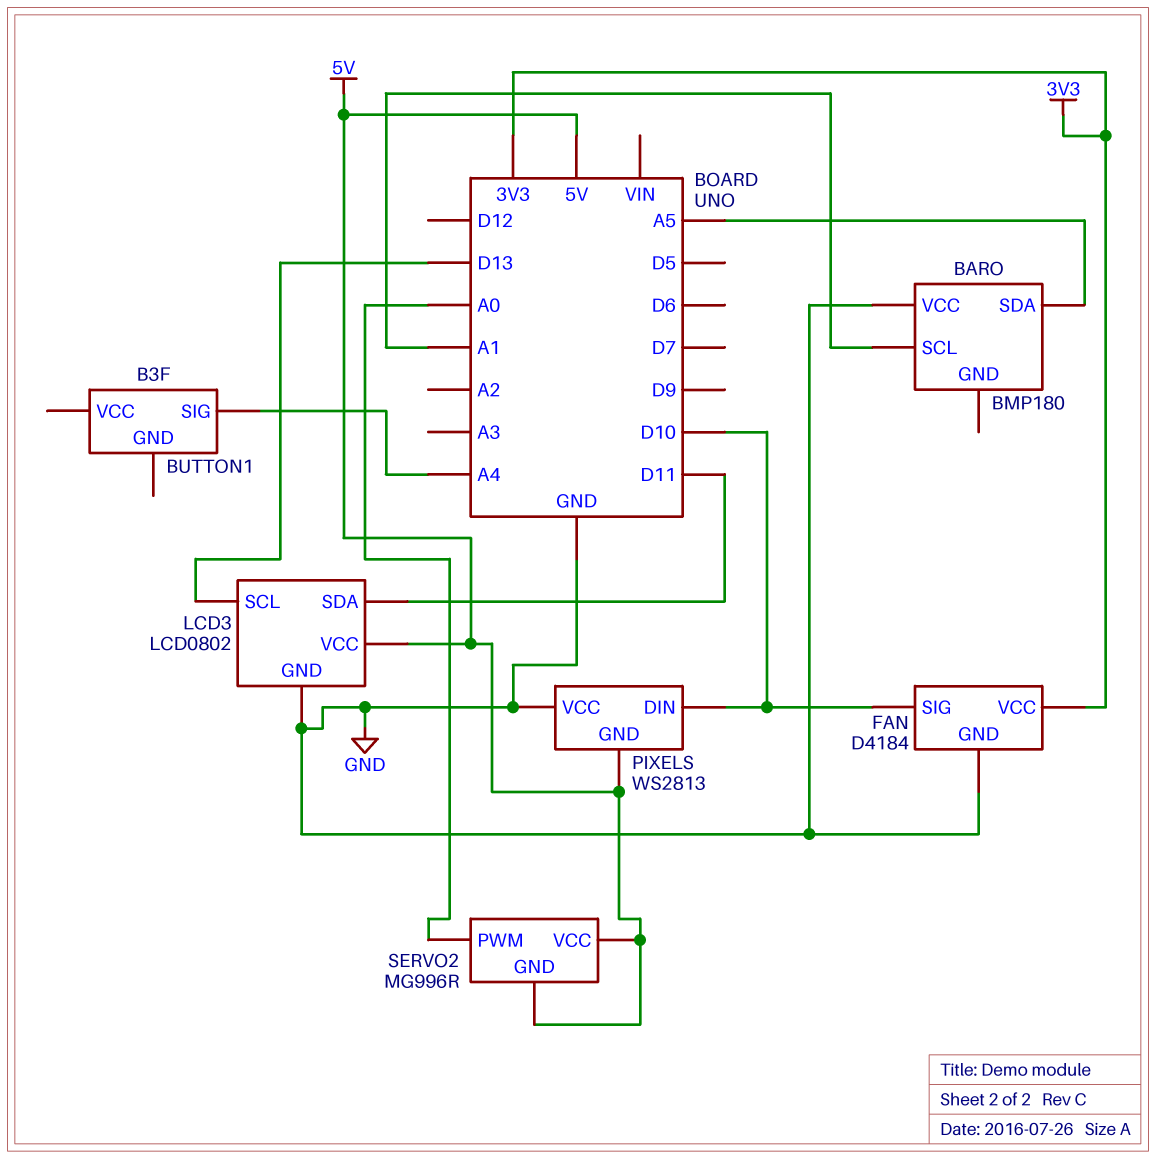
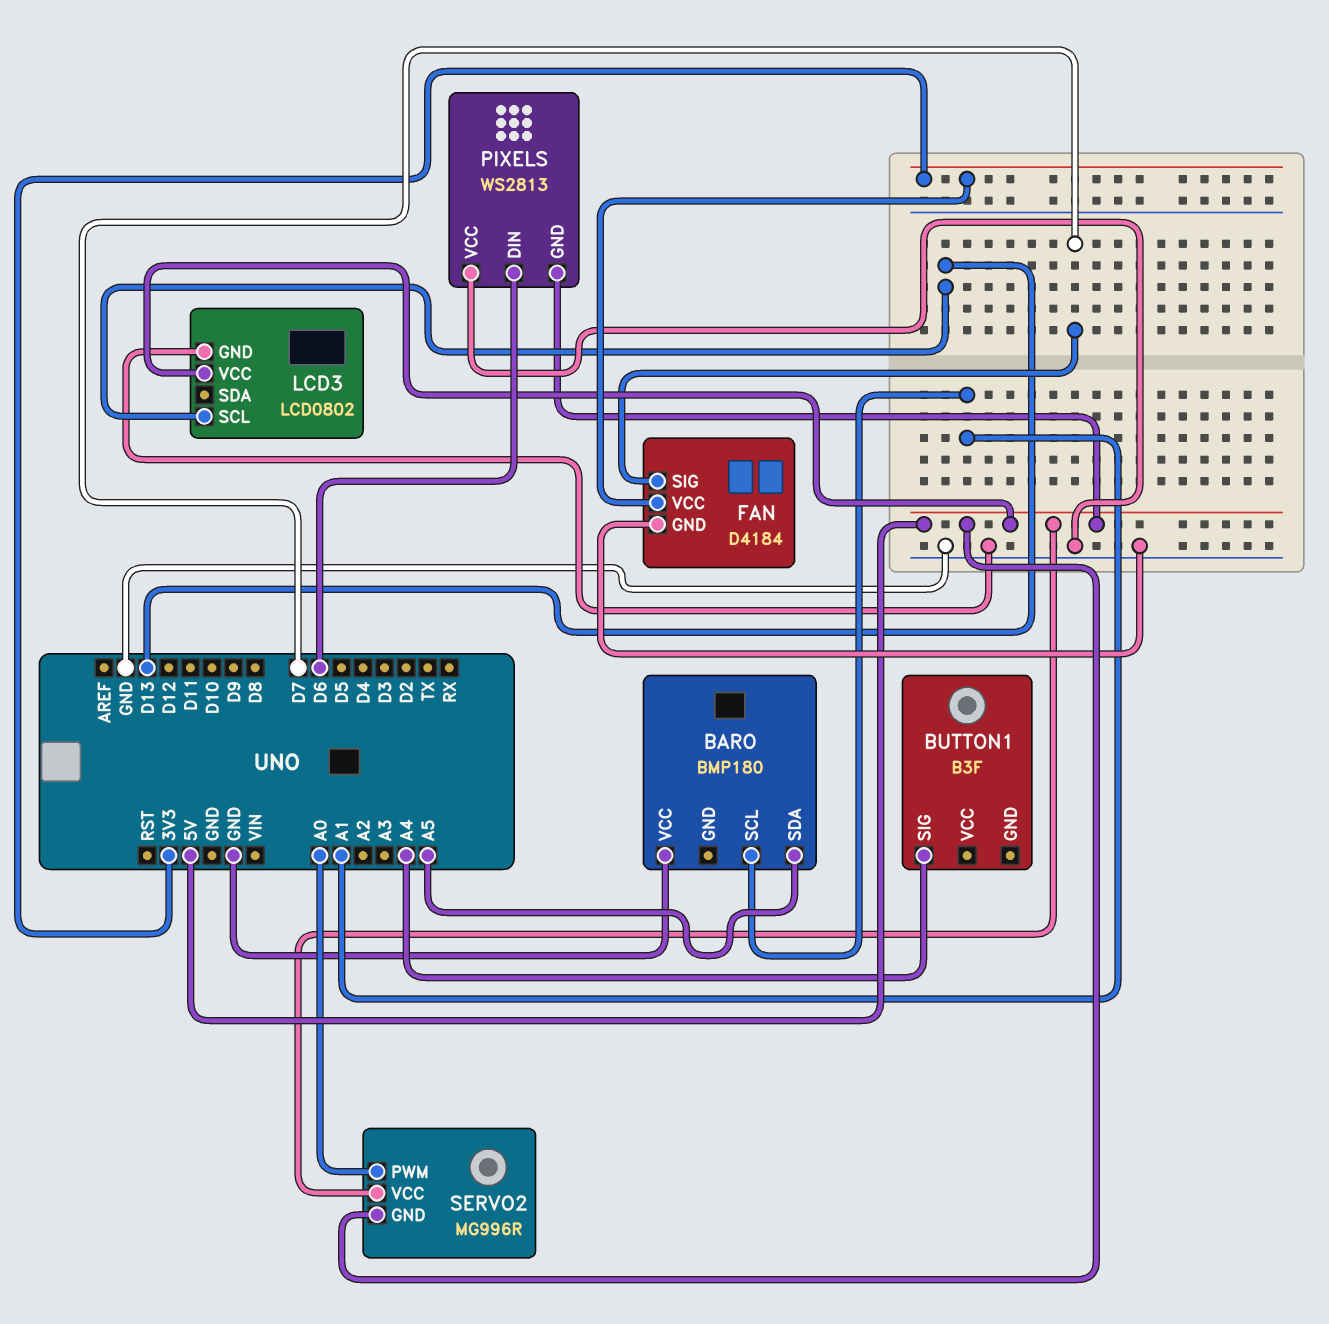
FAN pin SIG: D10 -> D7
LCD3 pin SDA: D11 -> none
PIXELS pin DIN: D10 -> D6

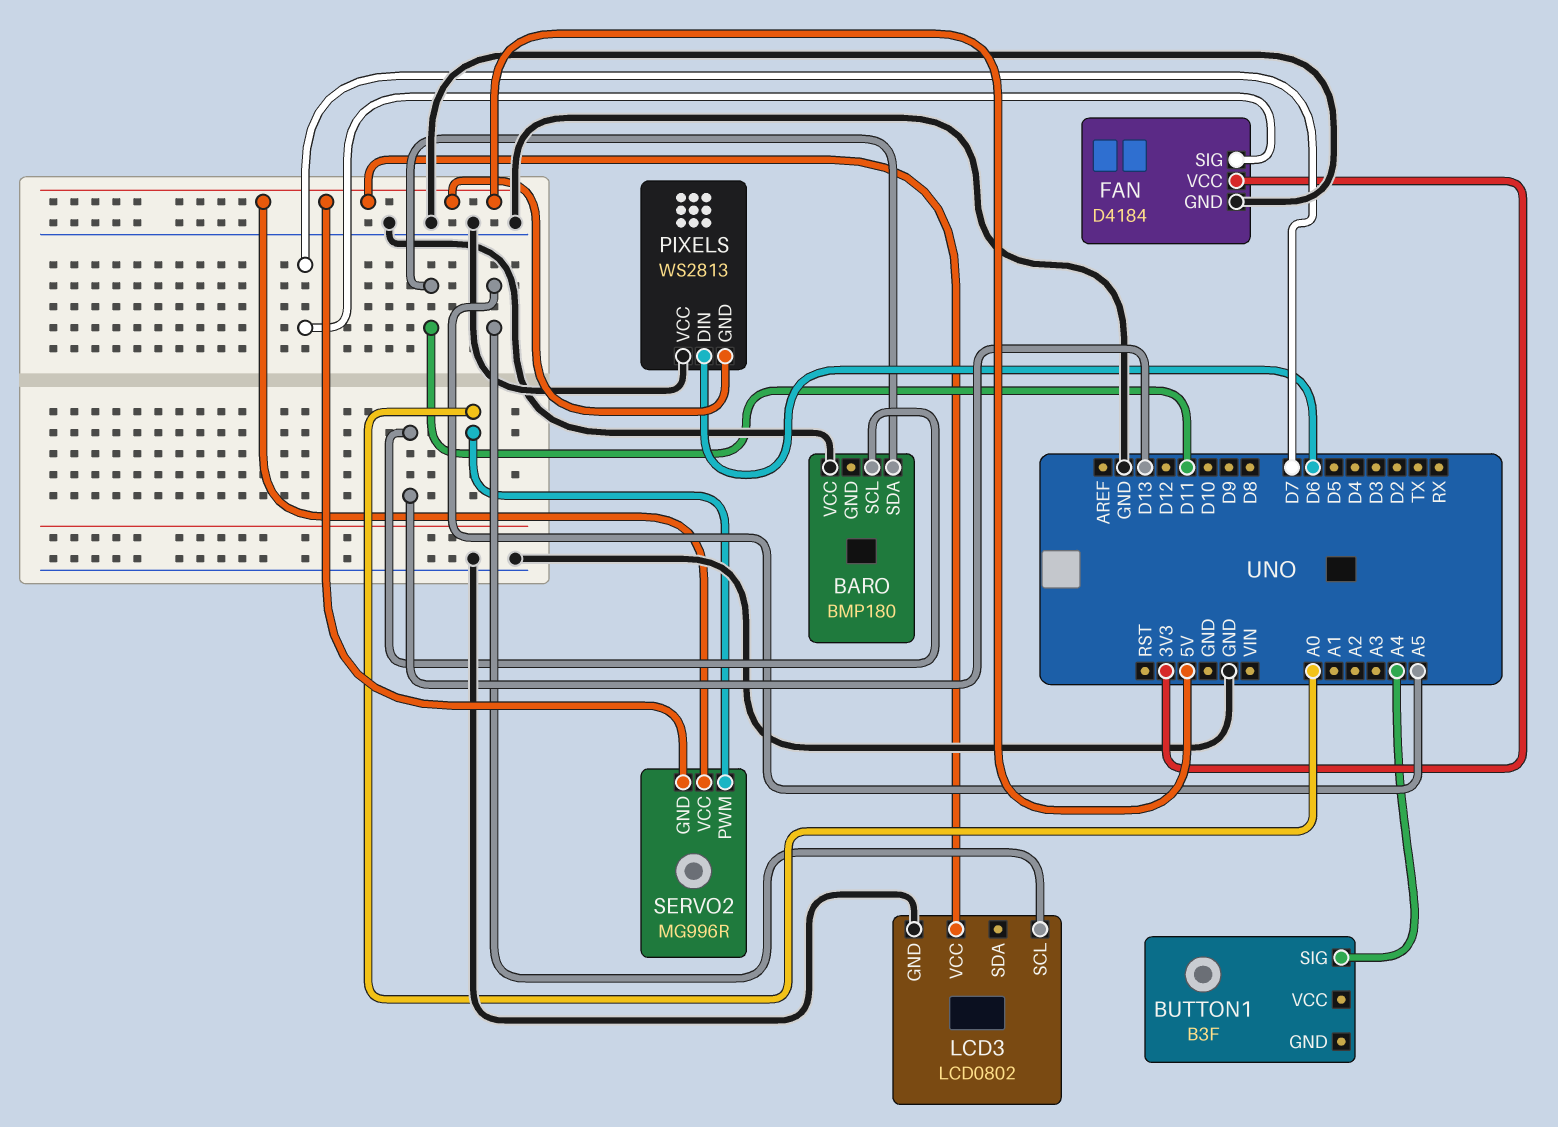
BARO pin SCL: A1 -> D13
BARO pin SDA: A5 -> D11
LCD3 pin SCL: D13 -> A5

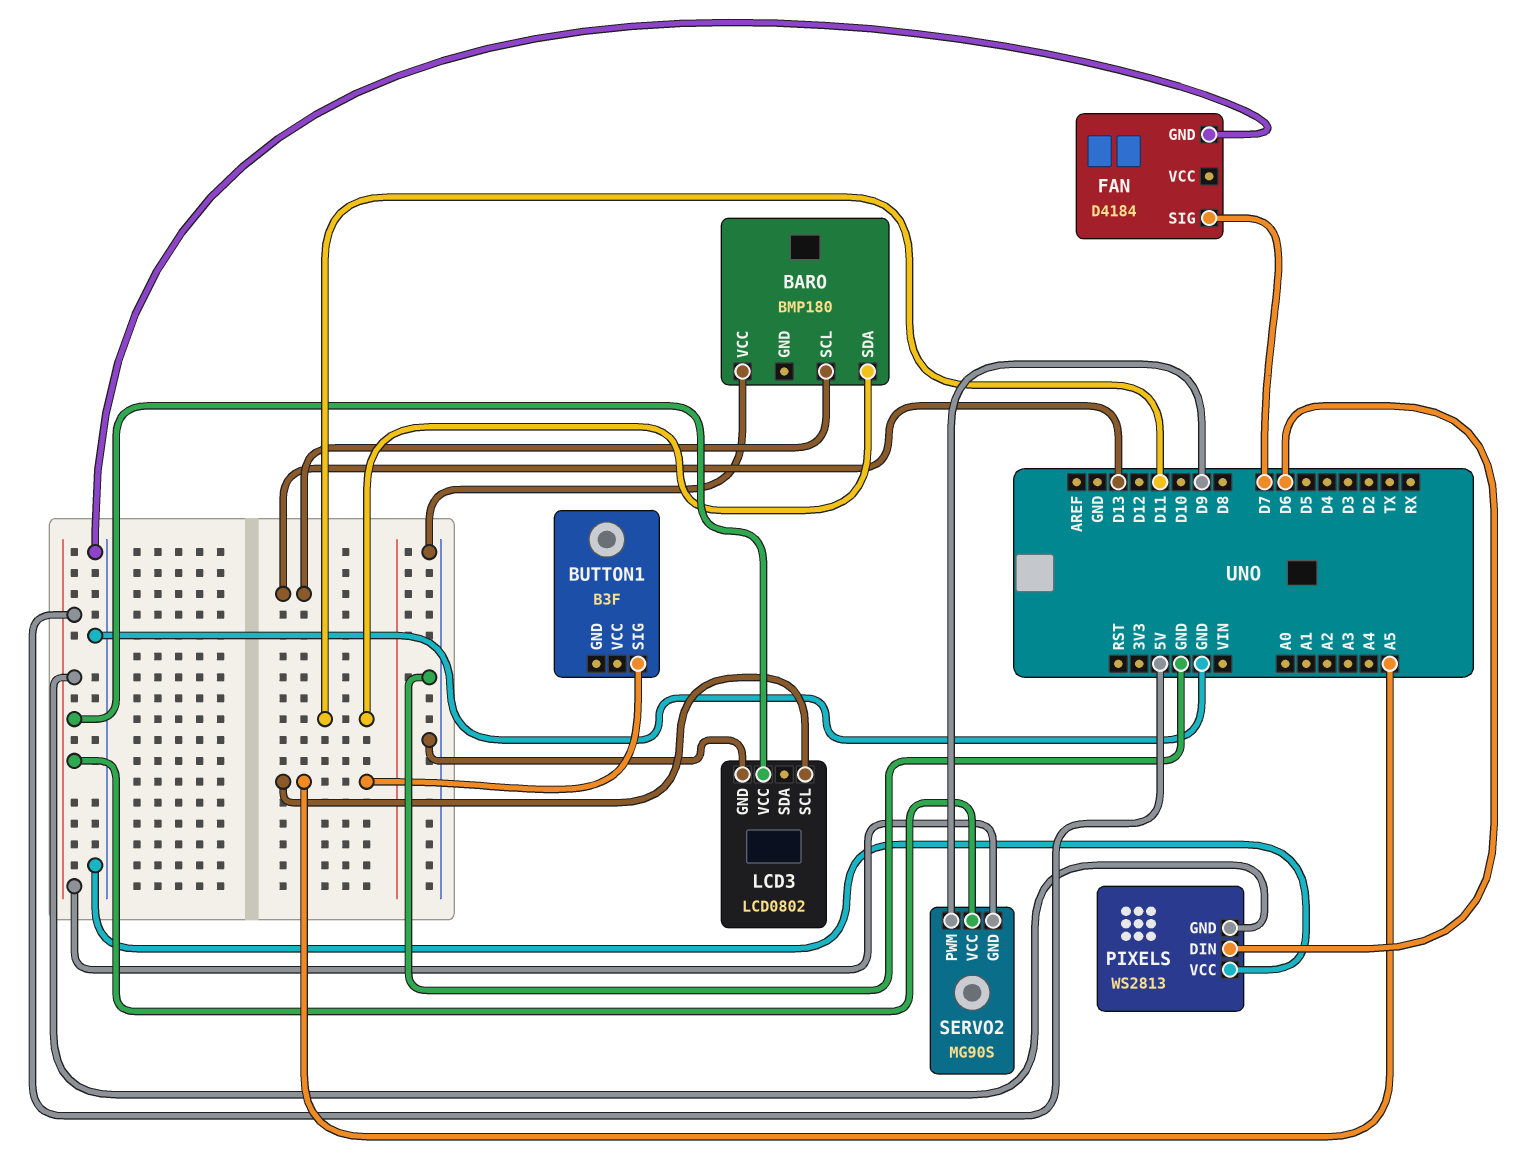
BUTTON1 pin SIG: A4 -> A5
FAN pin VCC: 3V3 -> none
SERVO2: MG996R -> MG90S
SERVO2 pin PWM: A0 -> D9

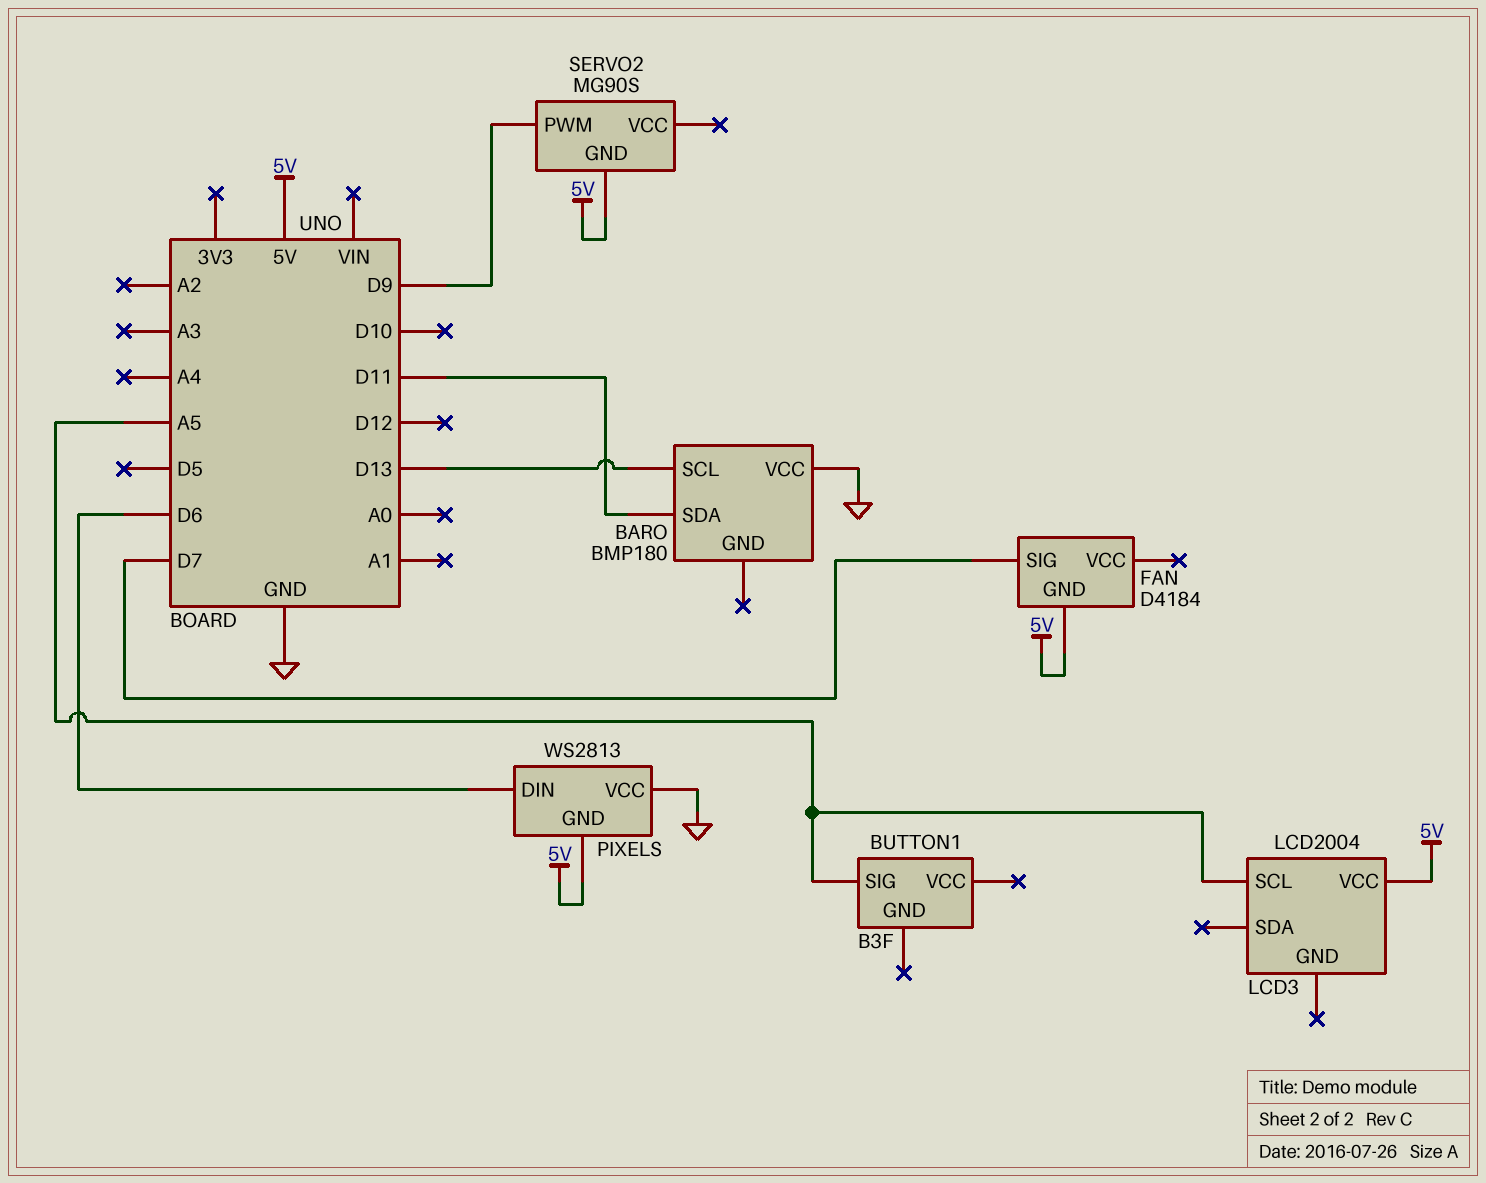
FAN pin GND: GND -> 5V
LCD3: LCD0802 -> LCD2004
LCD3 pin GND: GND -> none
SERVO2 pin VCC: 5V -> none

